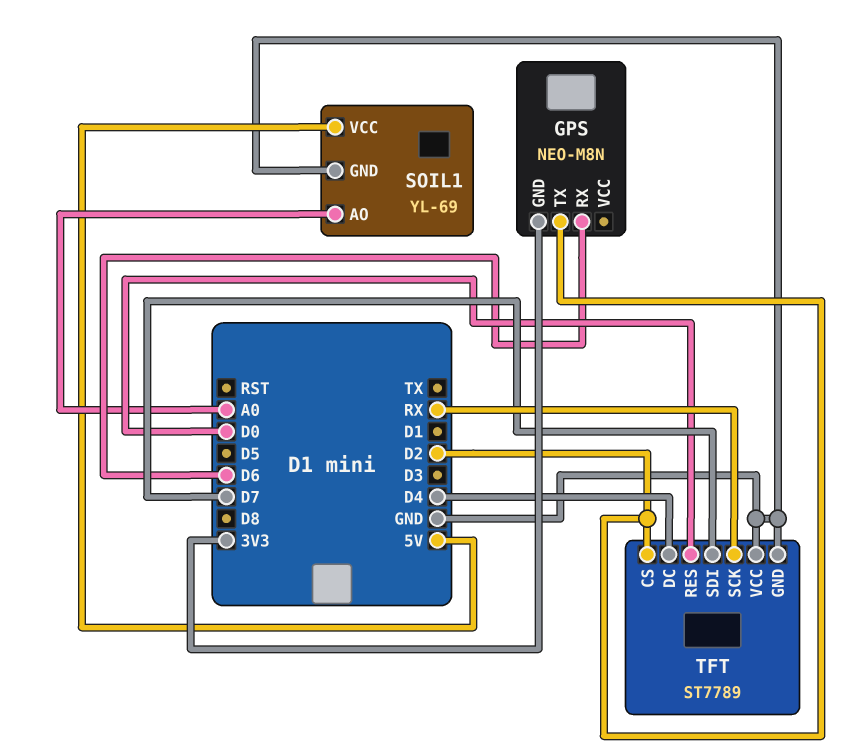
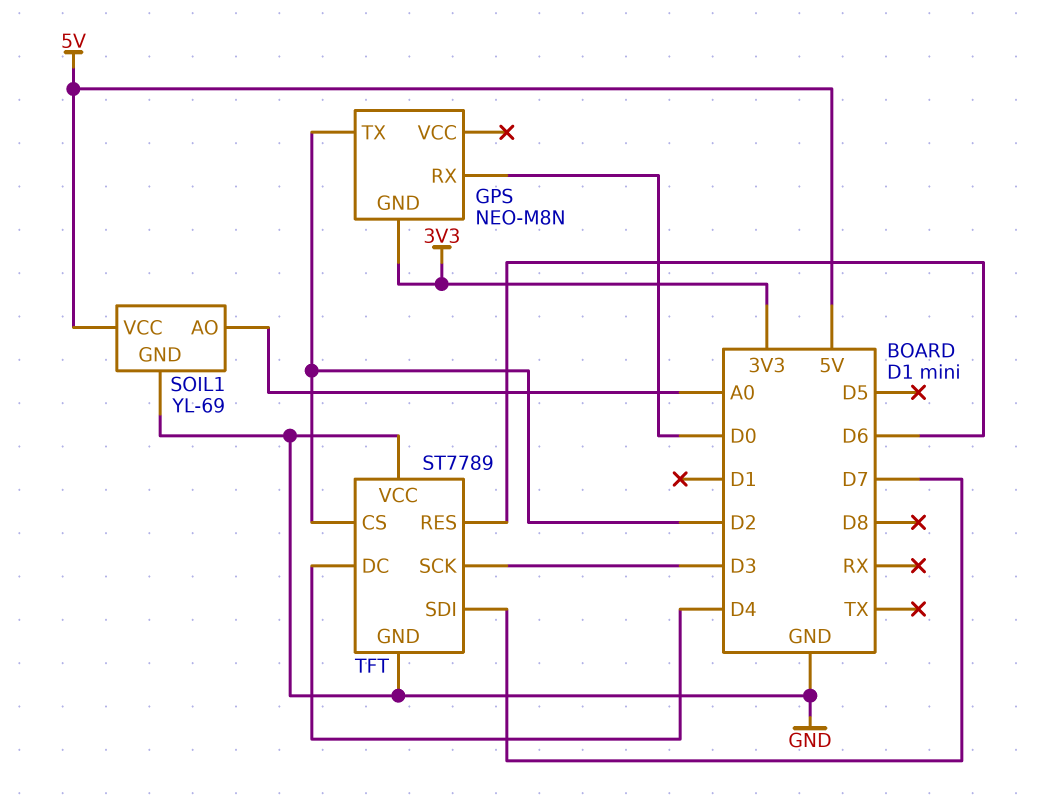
GPS pin RX: D6 -> D0
TFT pin RES: D0 -> D6
TFT pin SCK: RX -> D3

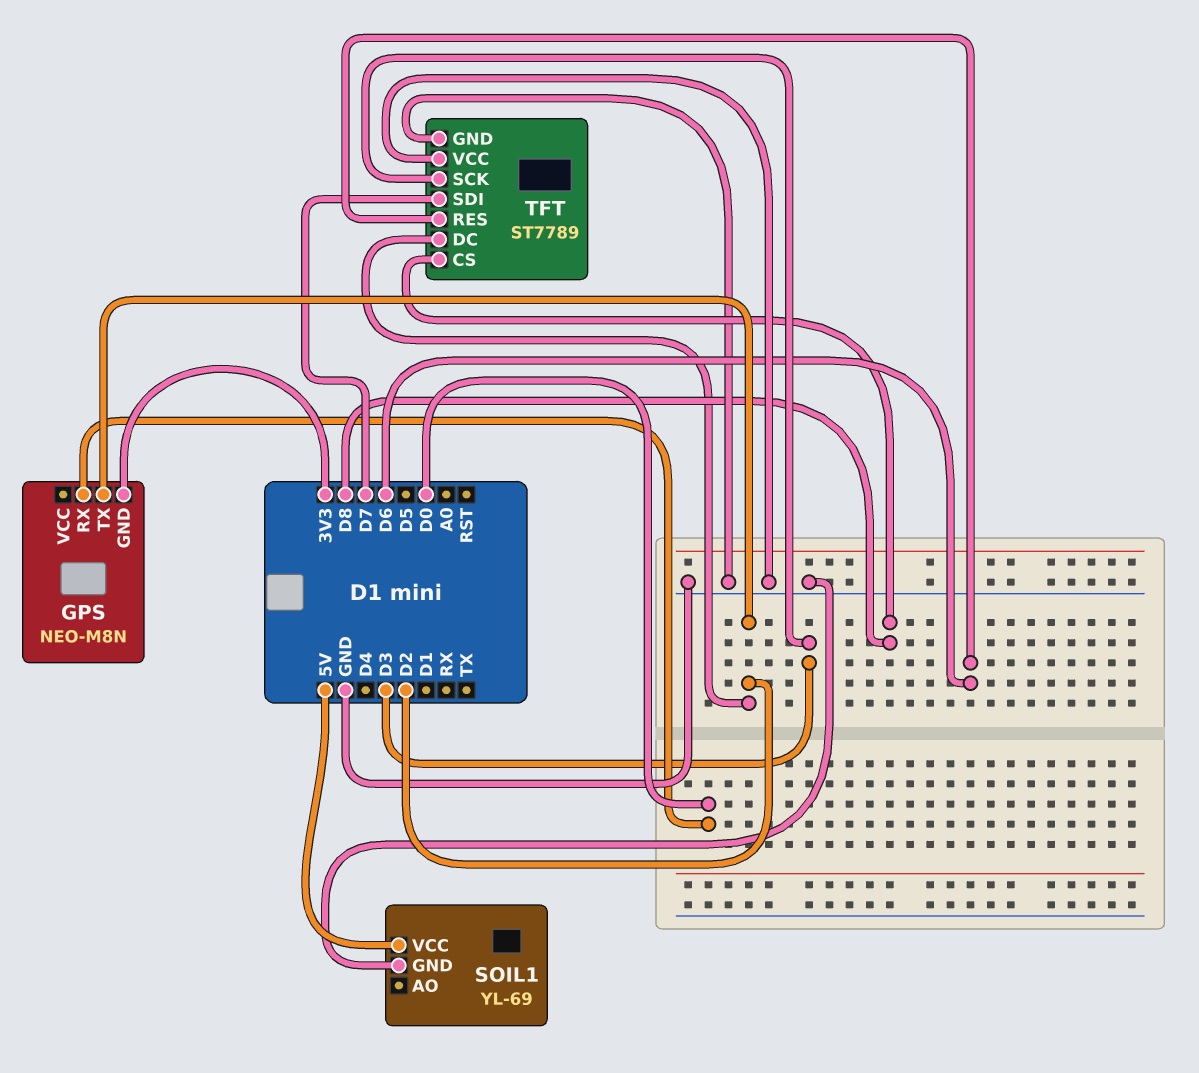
SOIL1 pin AO: A0 -> none
TFT pin CS: D2 -> D8
TFT pin DC: D4 -> D2

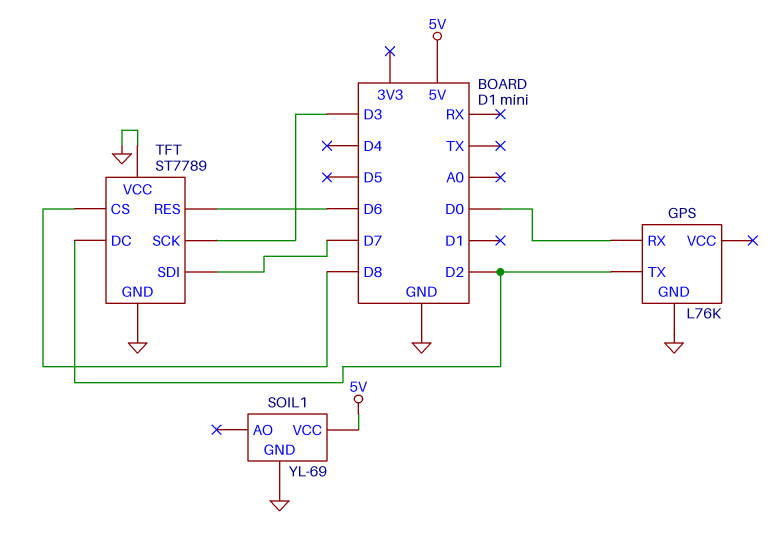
GPS: NEO-M8N -> L76K
GPS pin GND: 3V3 -> GND

